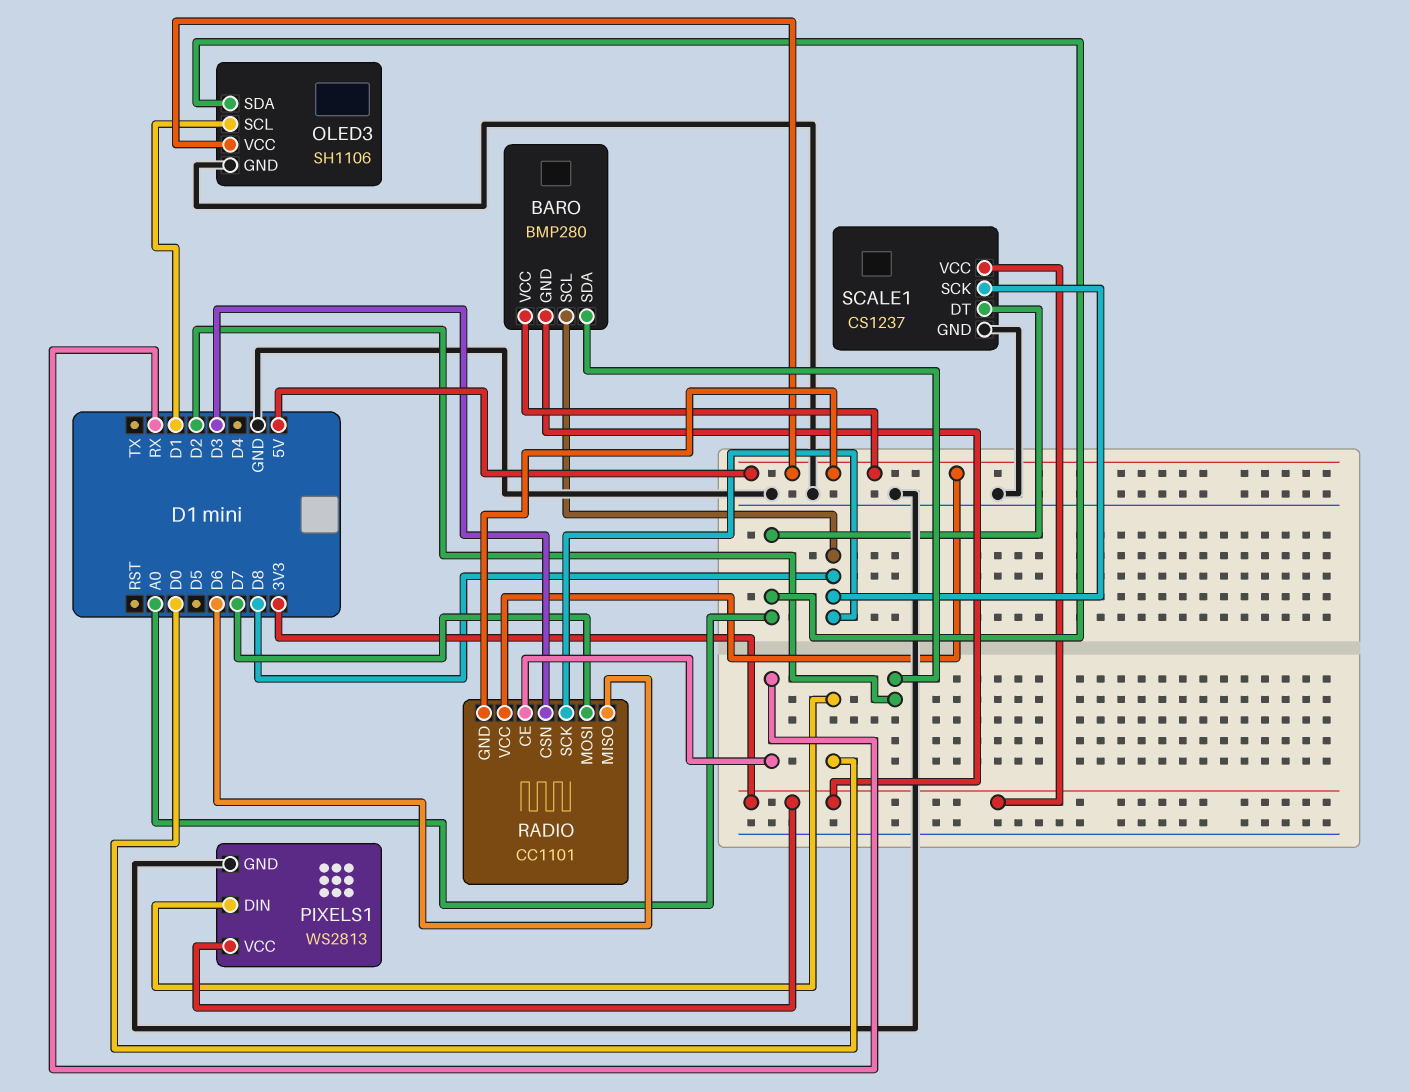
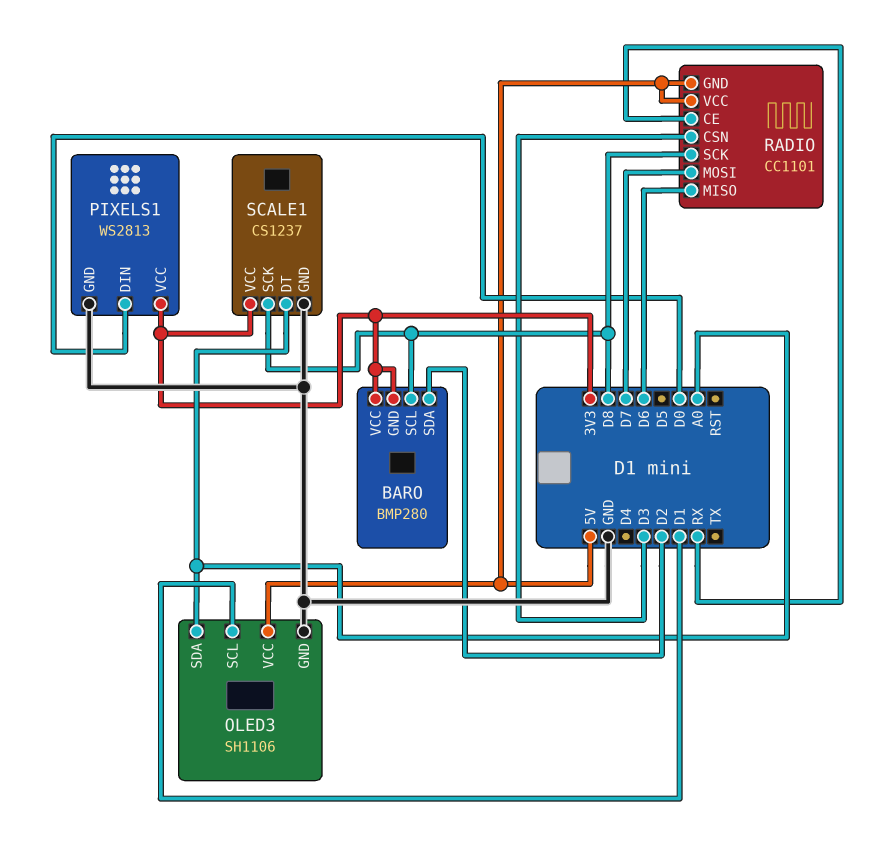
BARO pin VCC: 5V -> 3V3

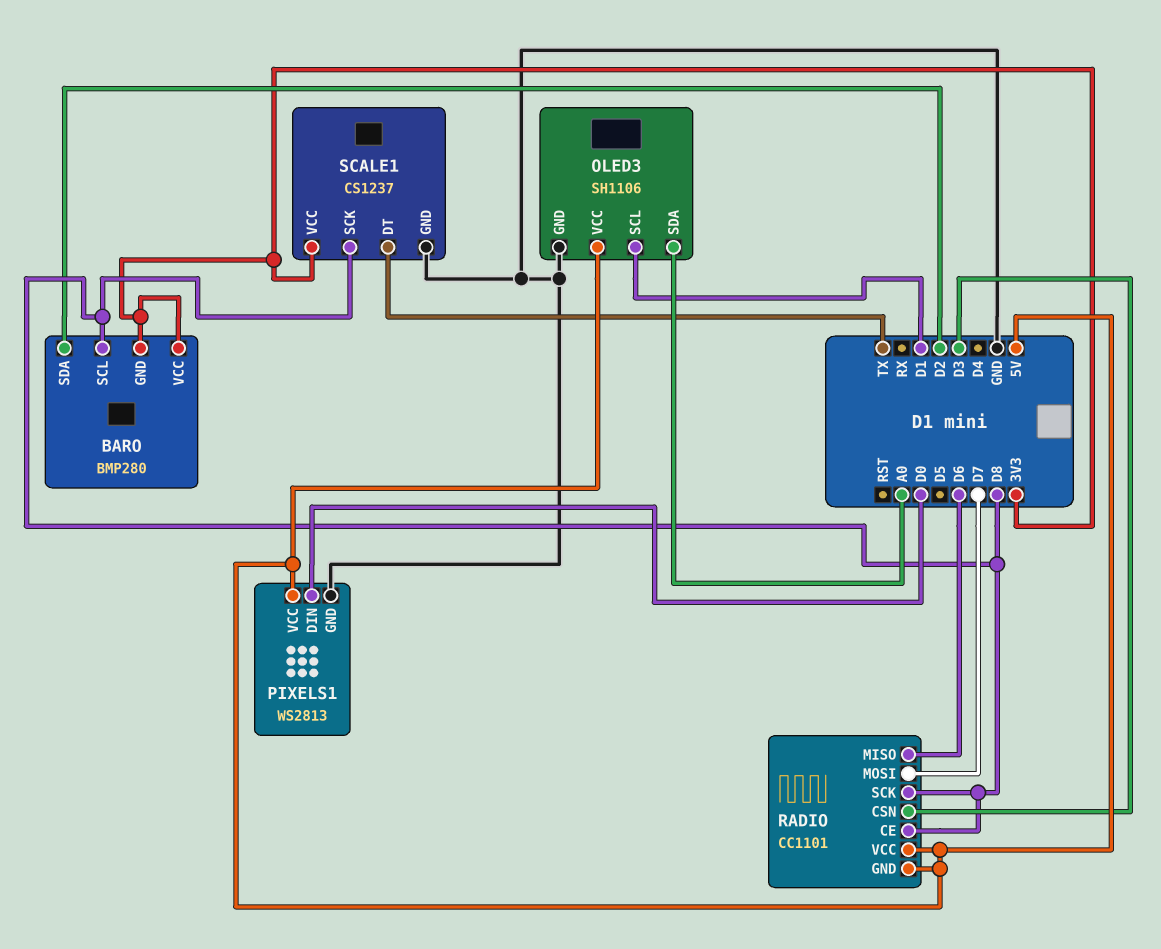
PIXELS1 pin VCC: 3V3 -> 5V
RADIO pin CE: RX -> D8
SCALE1 pin DT: A0 -> TX

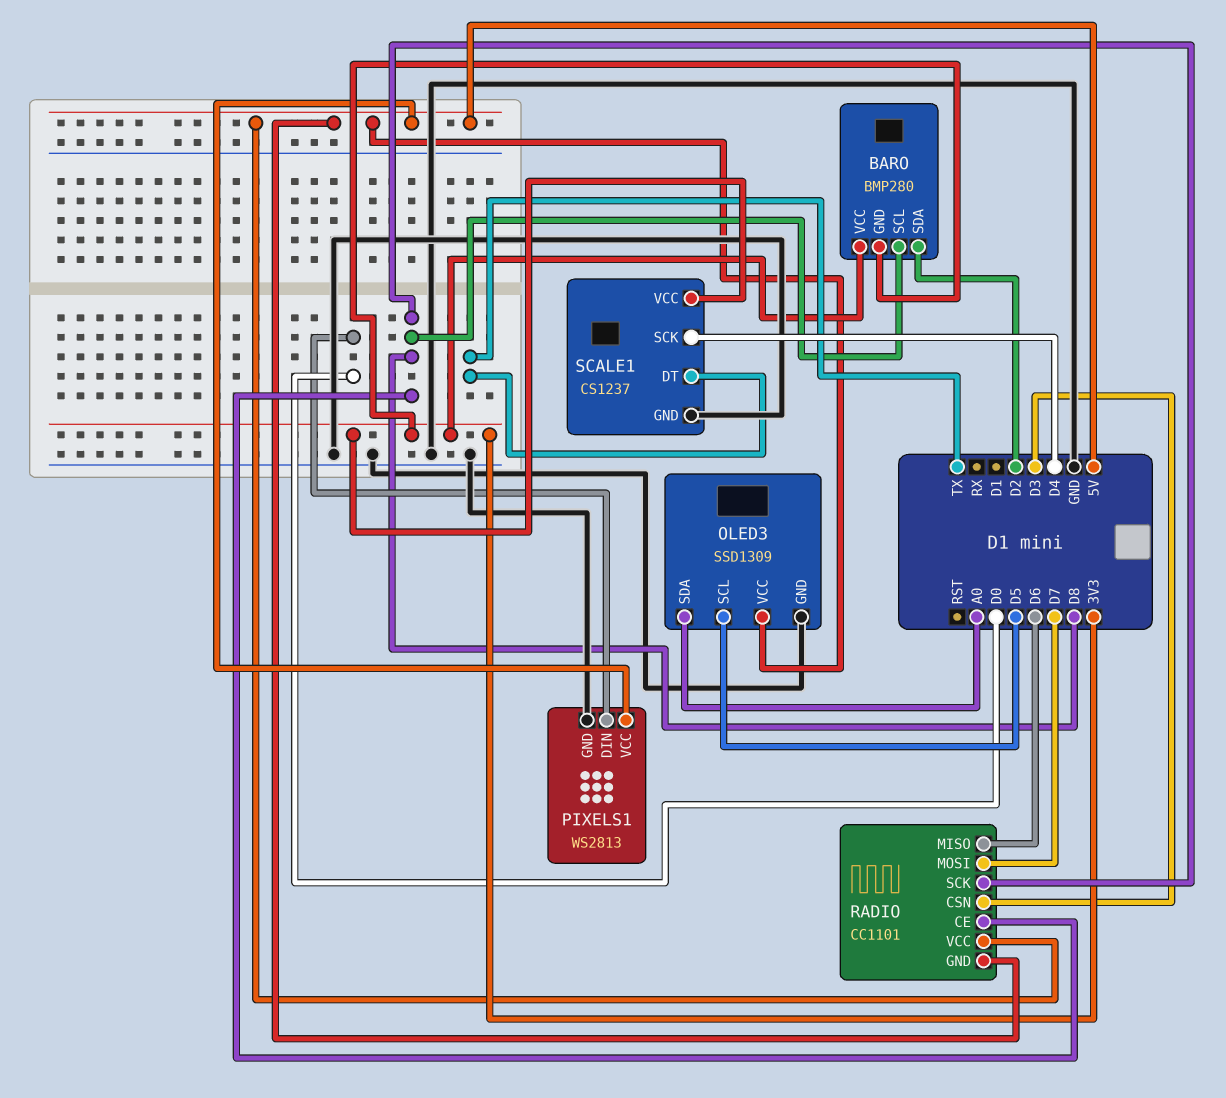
OLED3: SH1106 -> SSD1309
OLED3 pin SCL: D1 -> D5
SCALE1 pin SCK: D8 -> D4

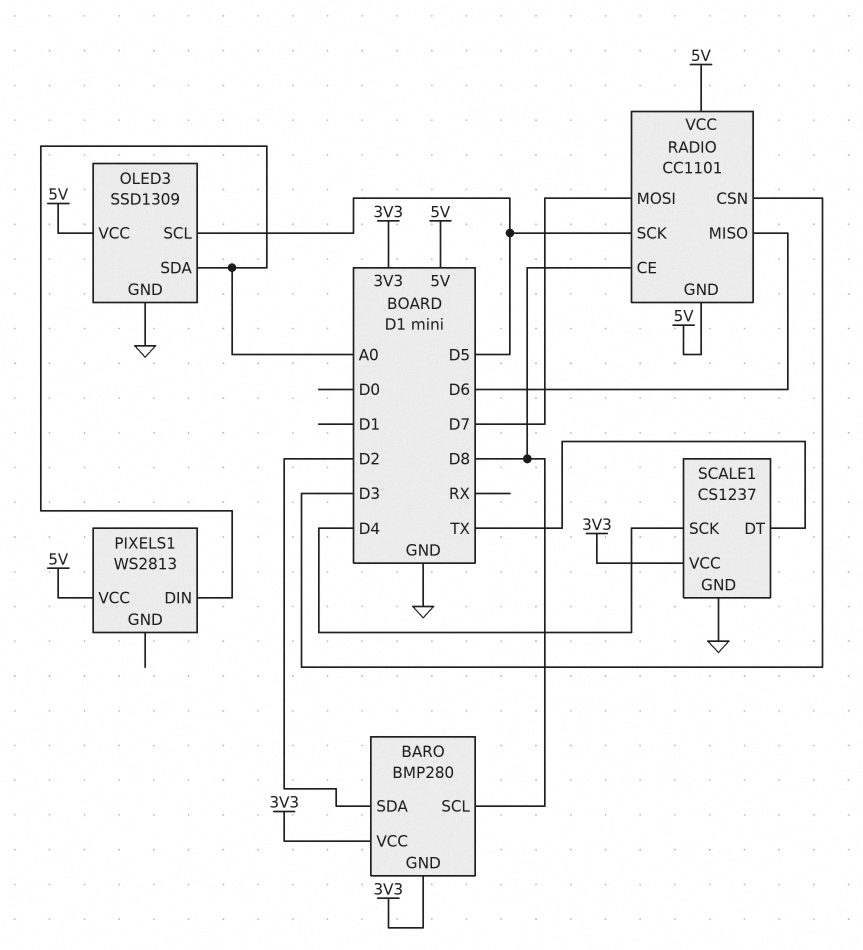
PIXELS1 pin DIN: D0 -> A0
PIXELS1 pin GND: GND -> none
RADIO pin SCK: D8 -> D5

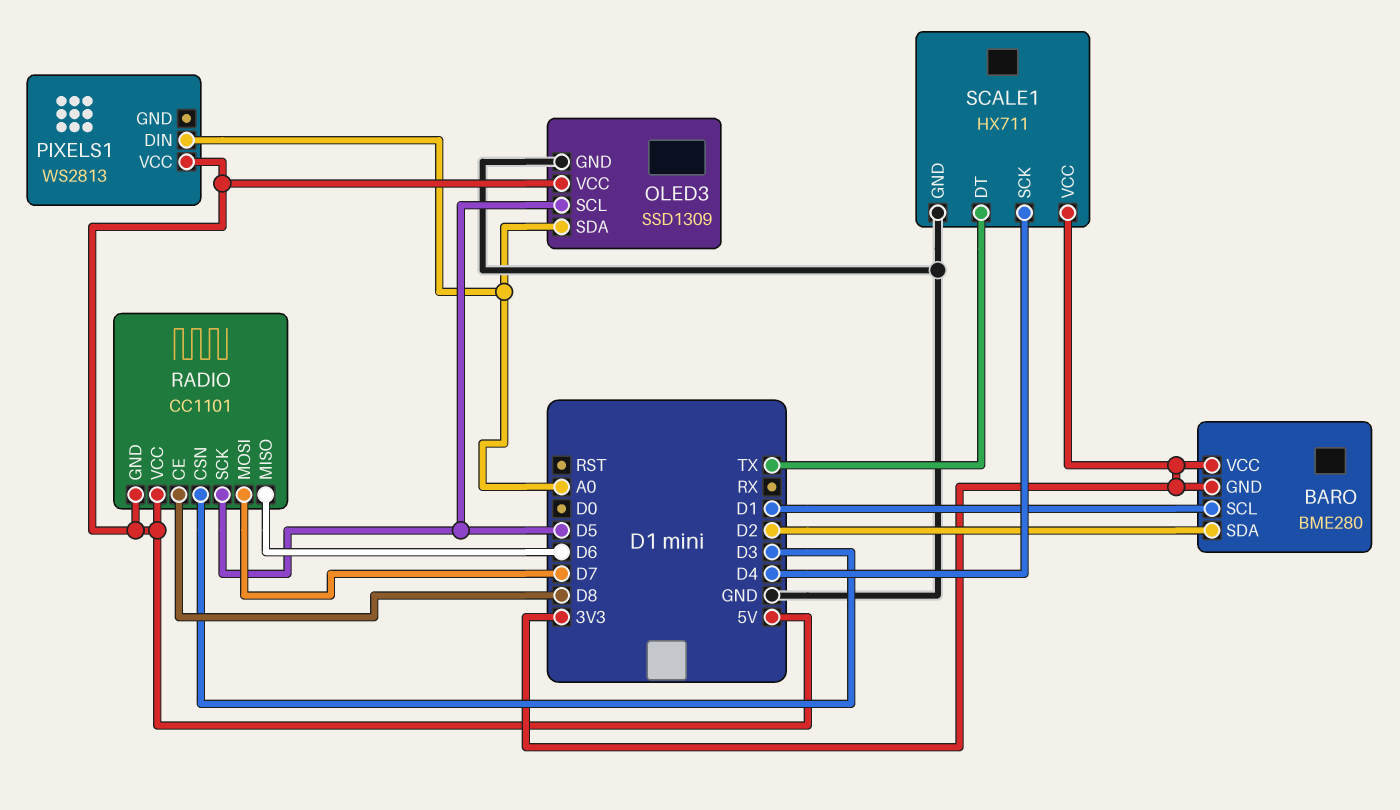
BARO: BMP280 -> BME280
BARO pin SCL: D8 -> D1
SCALE1: CS1237 -> HX711

